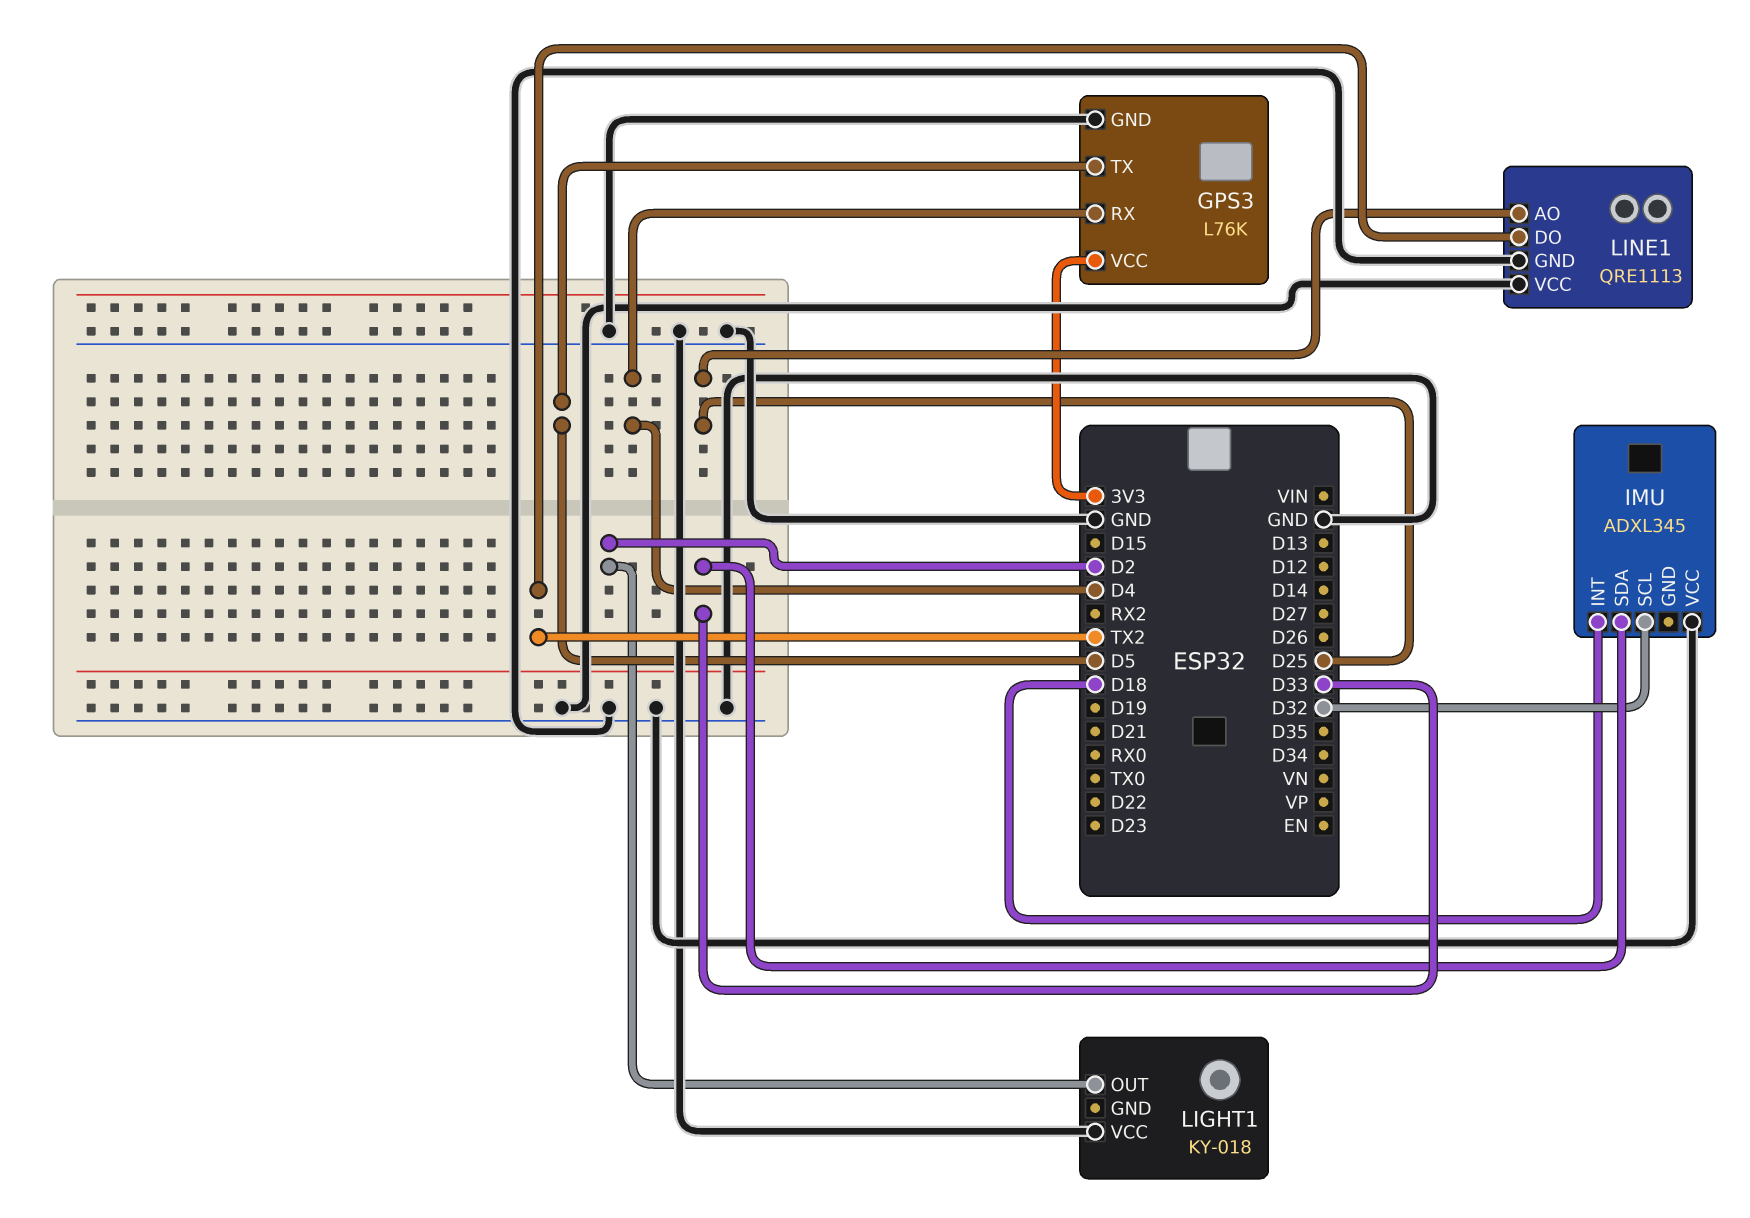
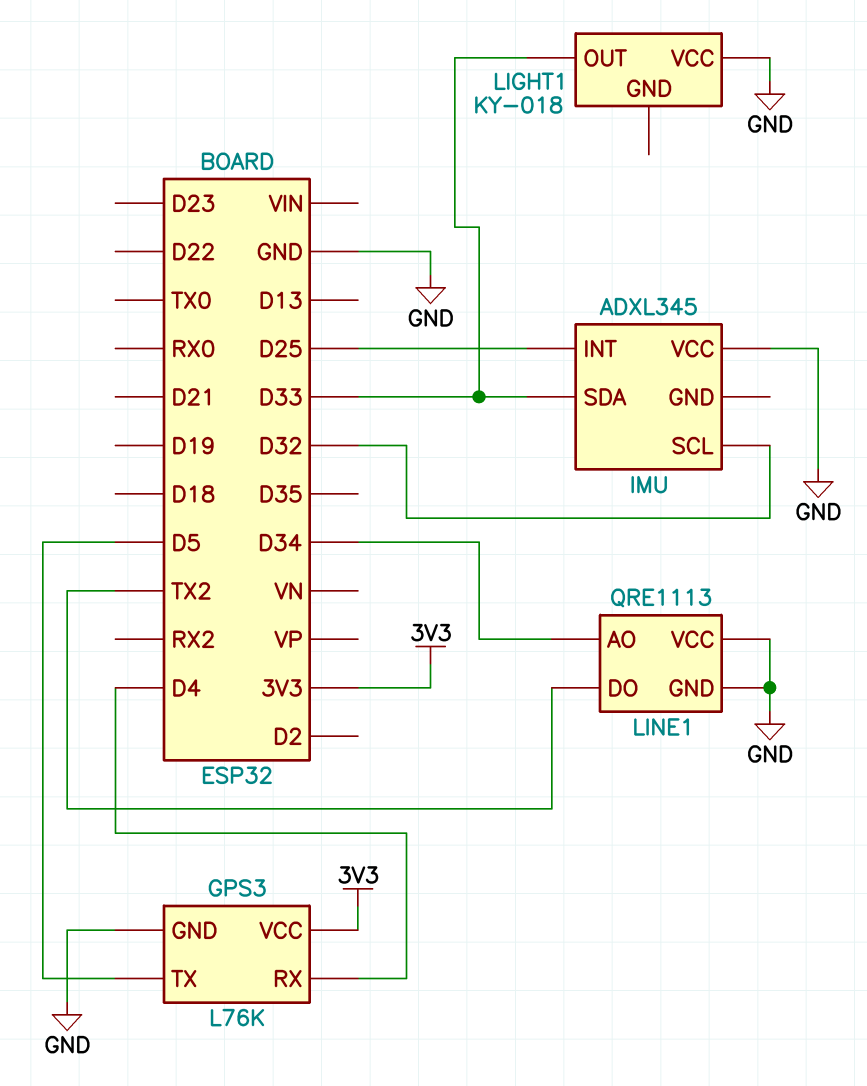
IMU pin INT: D18 -> D25
LIGHT1 pin OUT: D2 -> D33
LINE1 pin AO: D25 -> D34

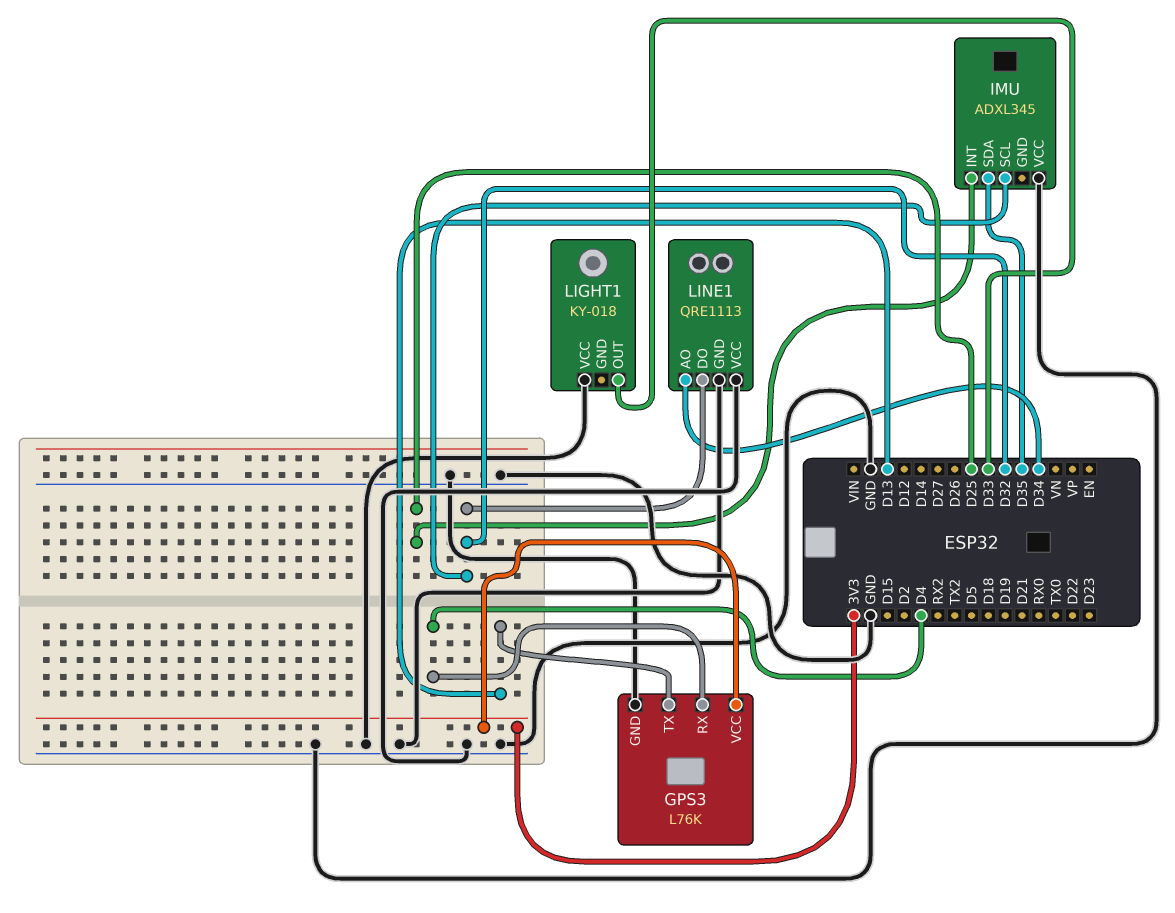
GPS3 pin TX: D5 -> D13
IMU pin SDA: D33 -> D35
LINE1 pin DO: TX2 -> D32

